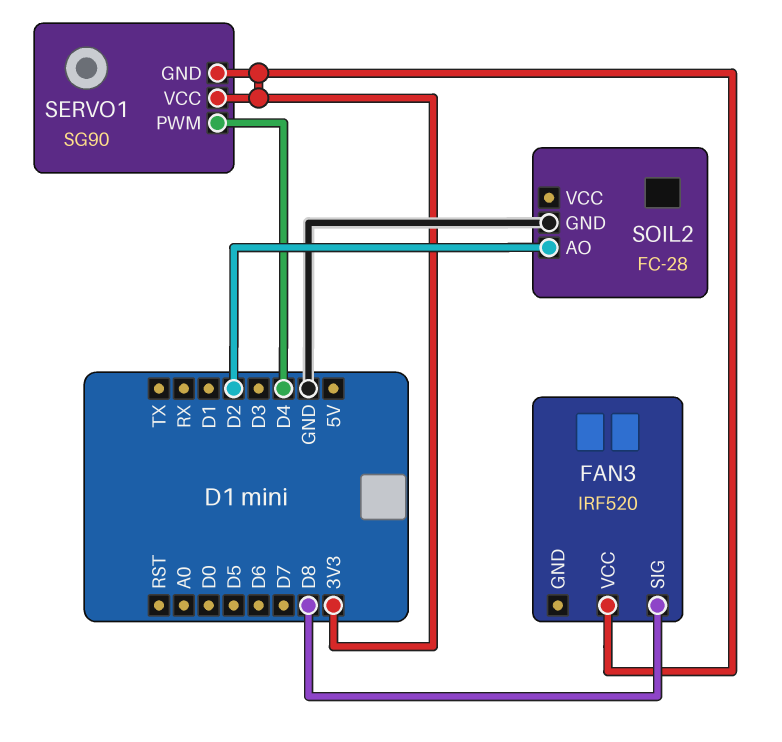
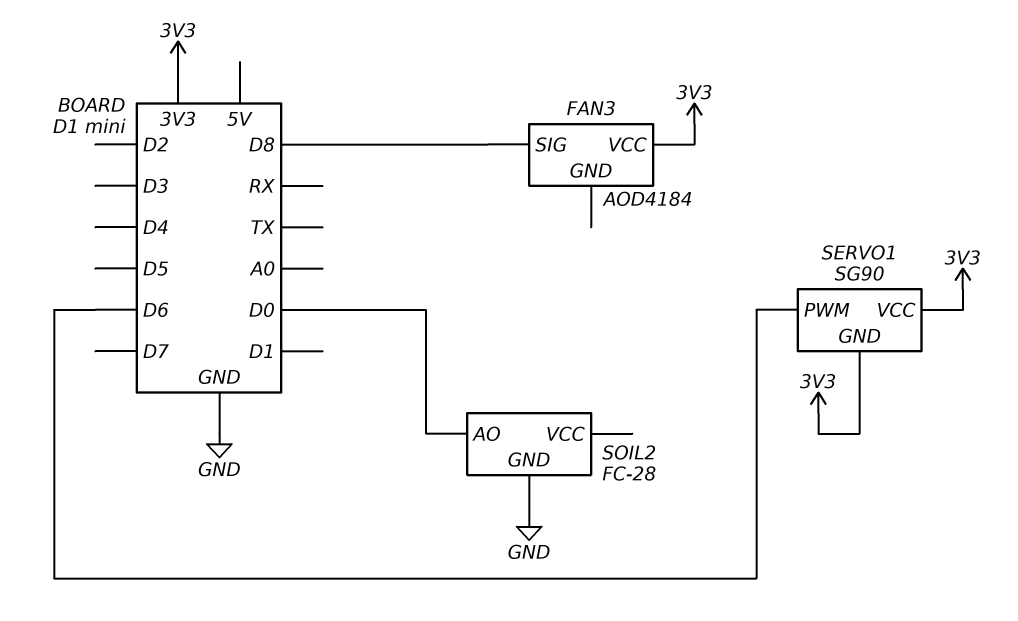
FAN3: IRF520 -> AOD4184
SERVO1 pin PWM: D4 -> D6
SOIL2 pin AO: D2 -> D0

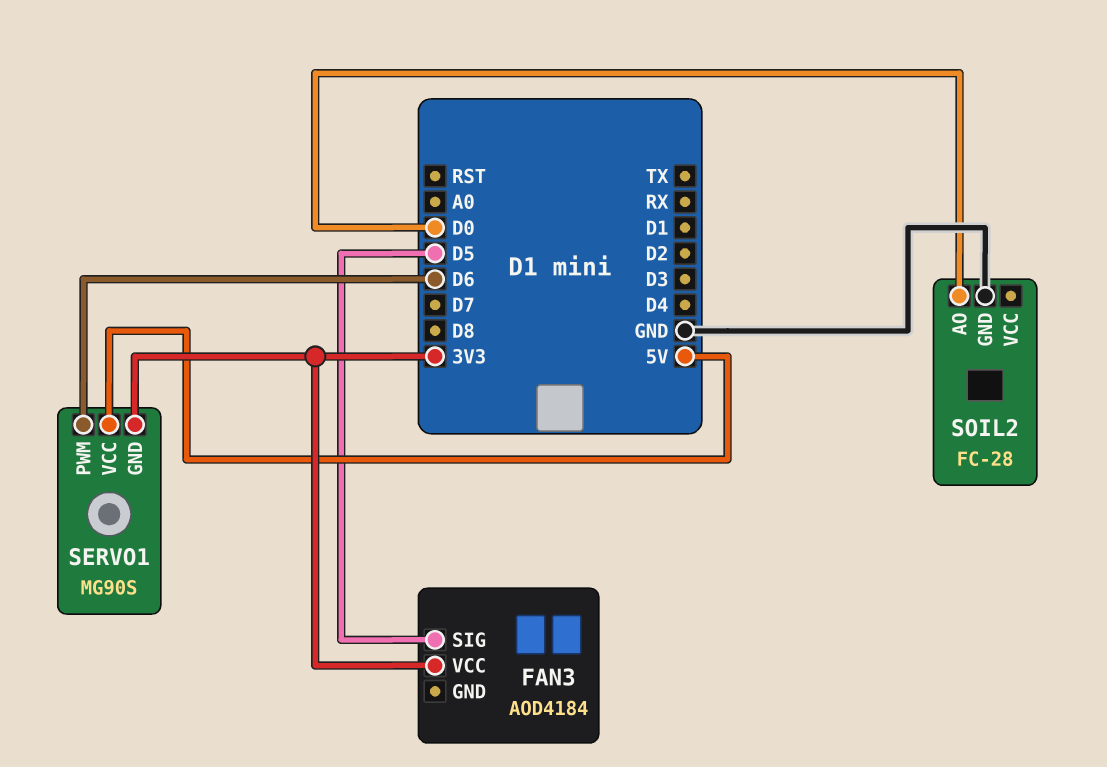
FAN3 pin SIG: D8 -> D5
SERVO1: SG90 -> MG90S
SERVO1 pin VCC: 3V3 -> 5V

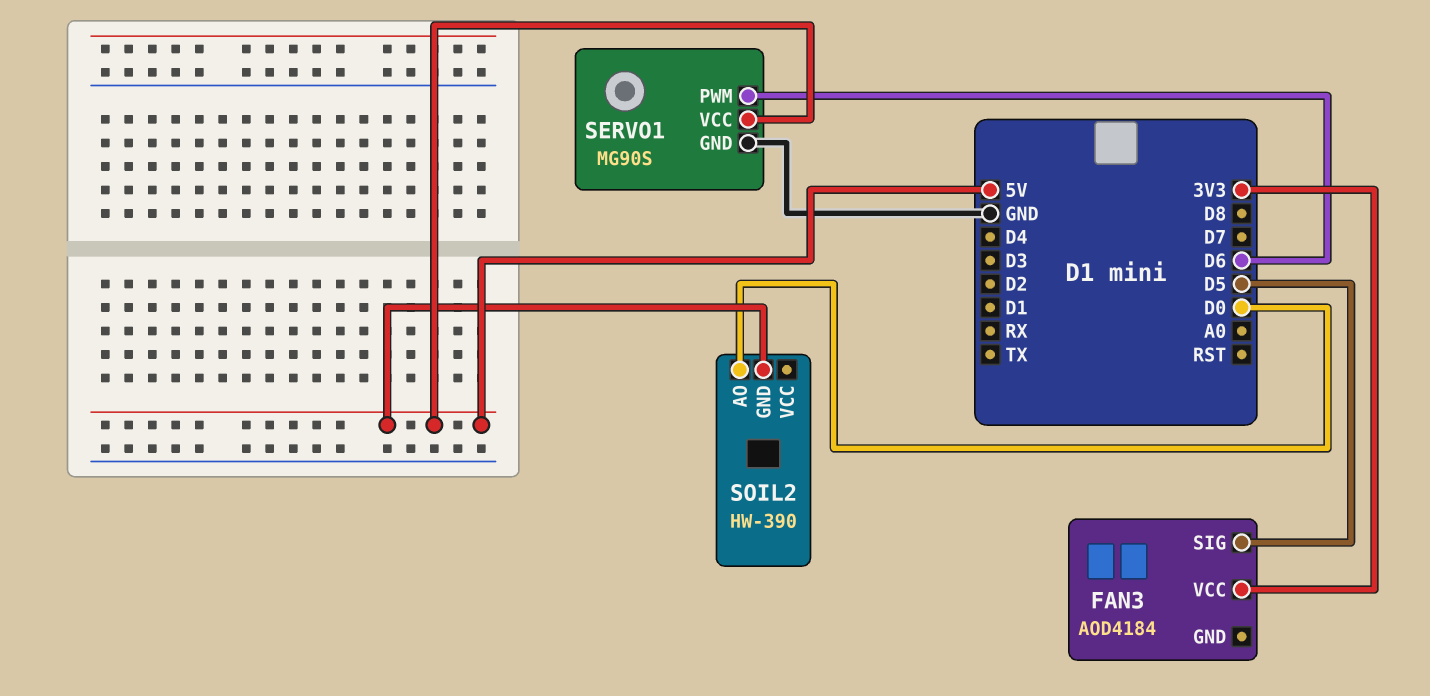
SERVO1 pin GND: 3V3 -> GND
SOIL2: FC-28 -> HW-390
SOIL2 pin GND: GND -> 5V

